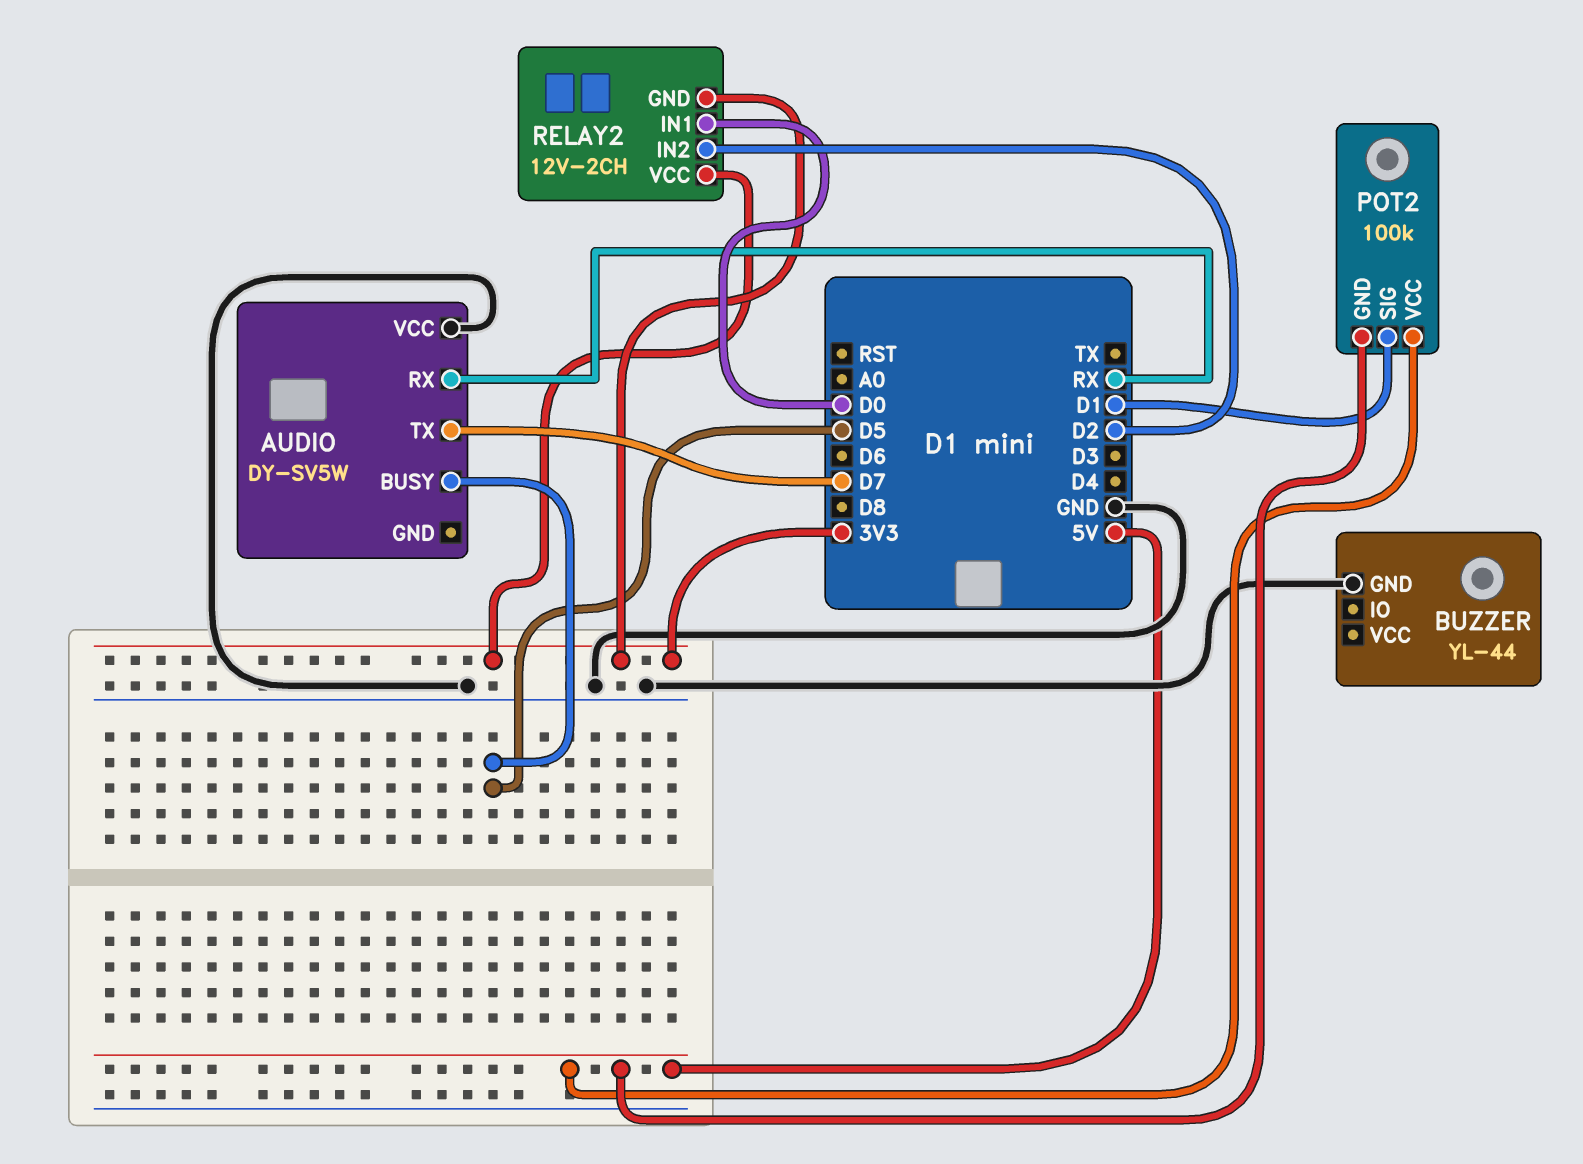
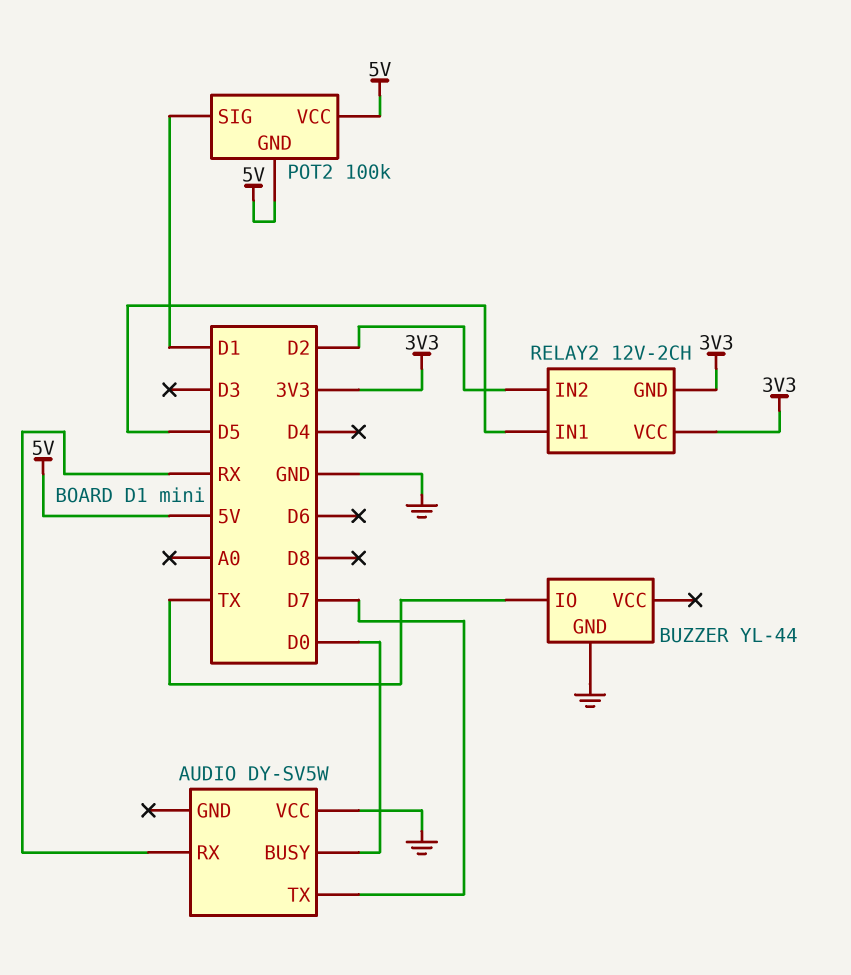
AUDIO pin BUSY: D5 -> D0
BUZZER pin IO: none -> TX
RELAY2 pin IN1: D0 -> D5

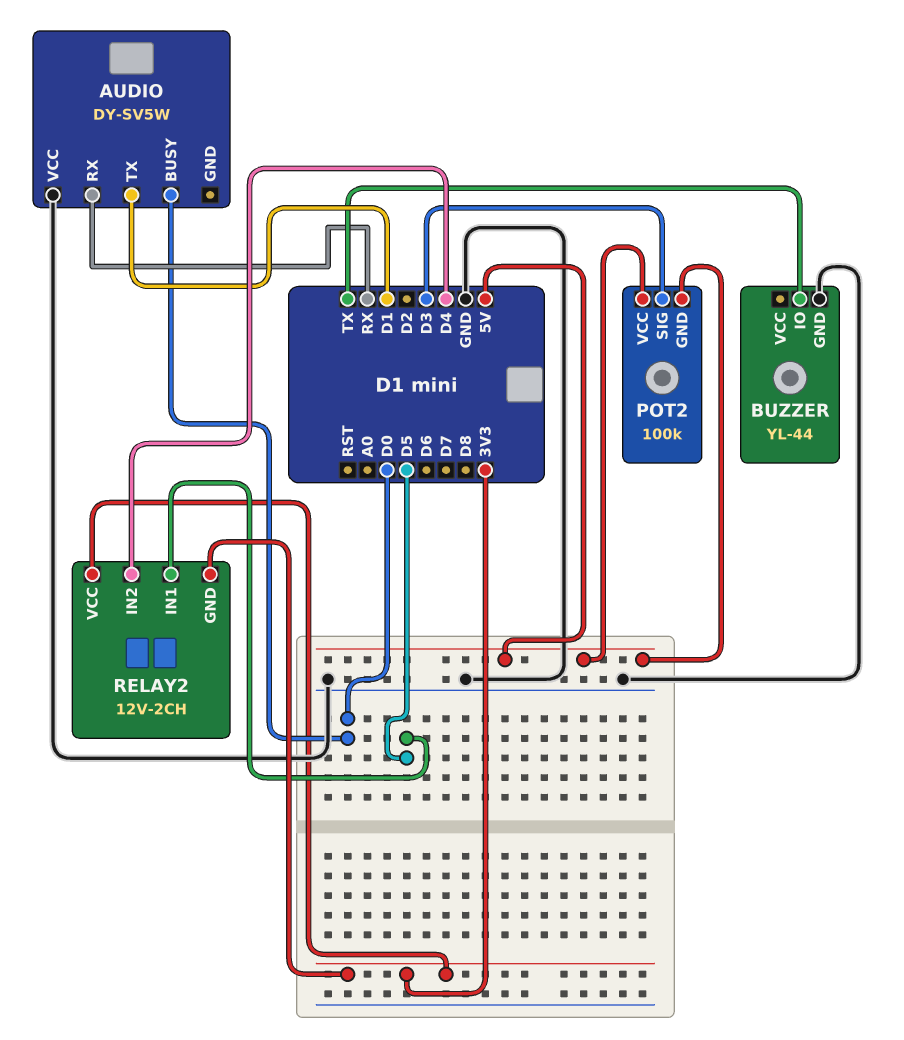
AUDIO pin TX: D7 -> D1
POT2 pin SIG: D1 -> D3
RELAY2 pin IN2: D2 -> D4

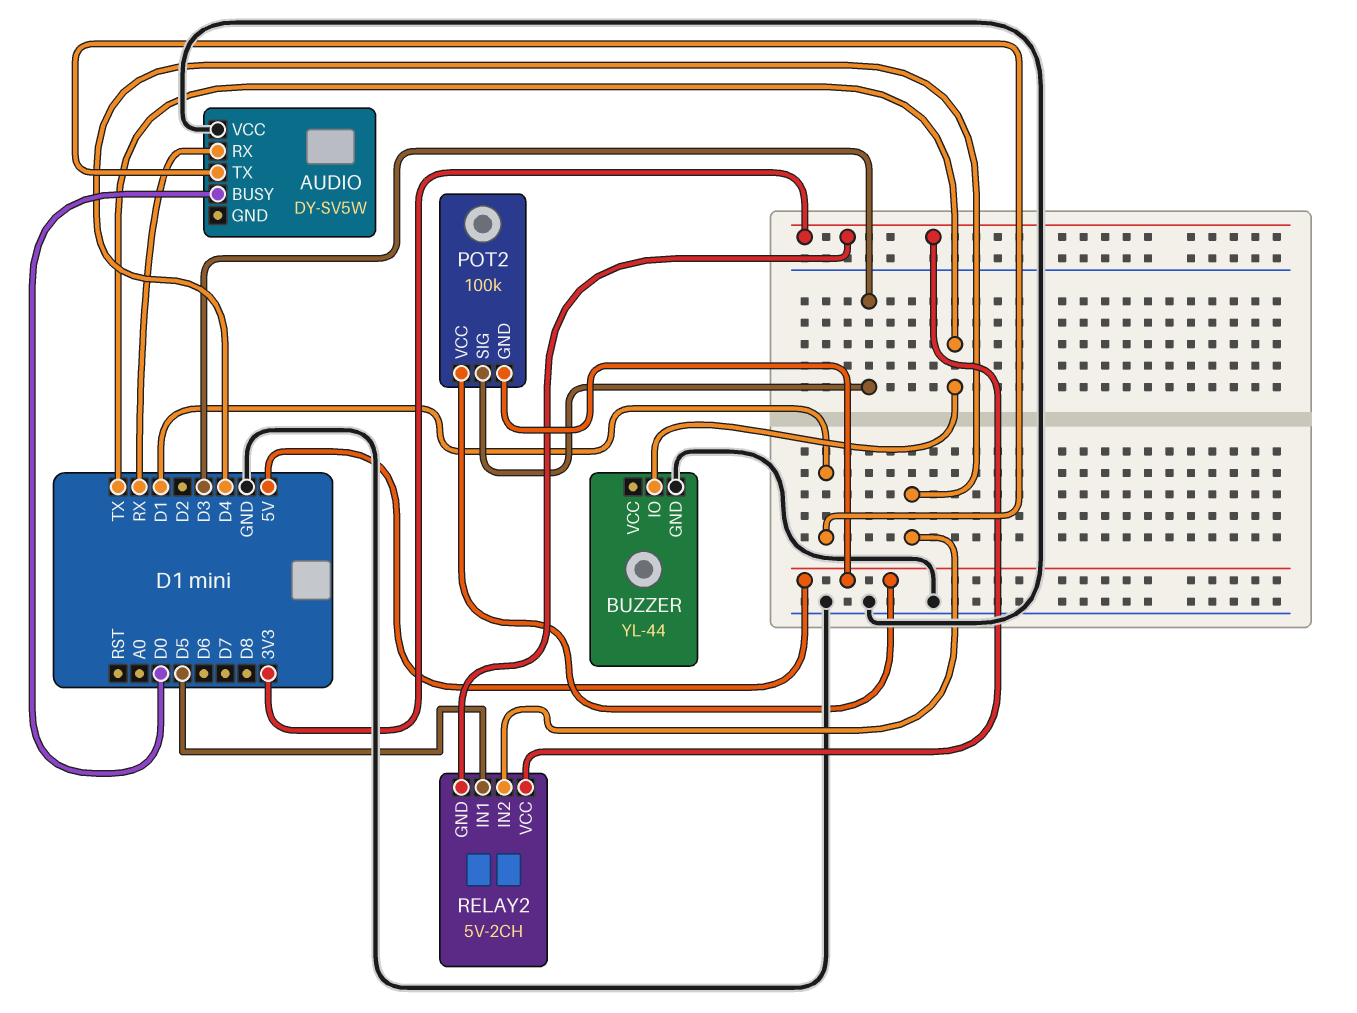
RELAY2: 12V-2CH -> 5V-2CH

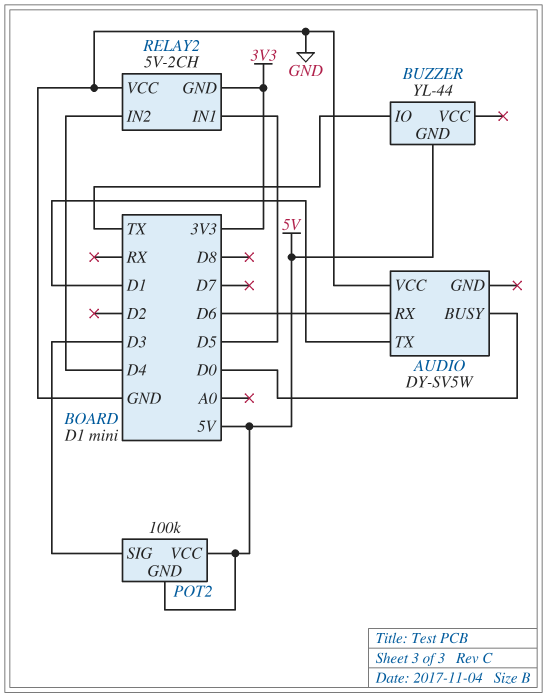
AUDIO pin RX: RX -> D6
BUZZER pin GND: GND -> 5V
RELAY2 pin VCC: 3V3 -> GND

